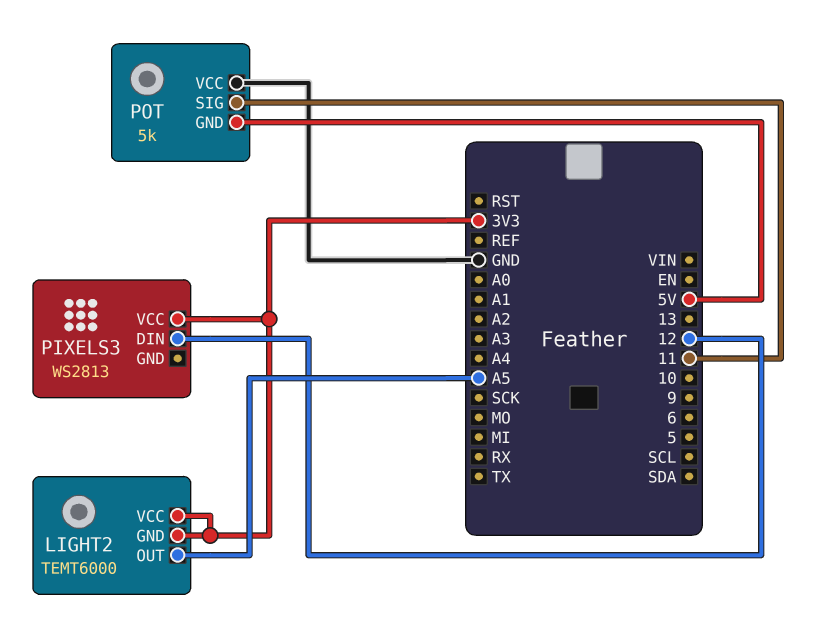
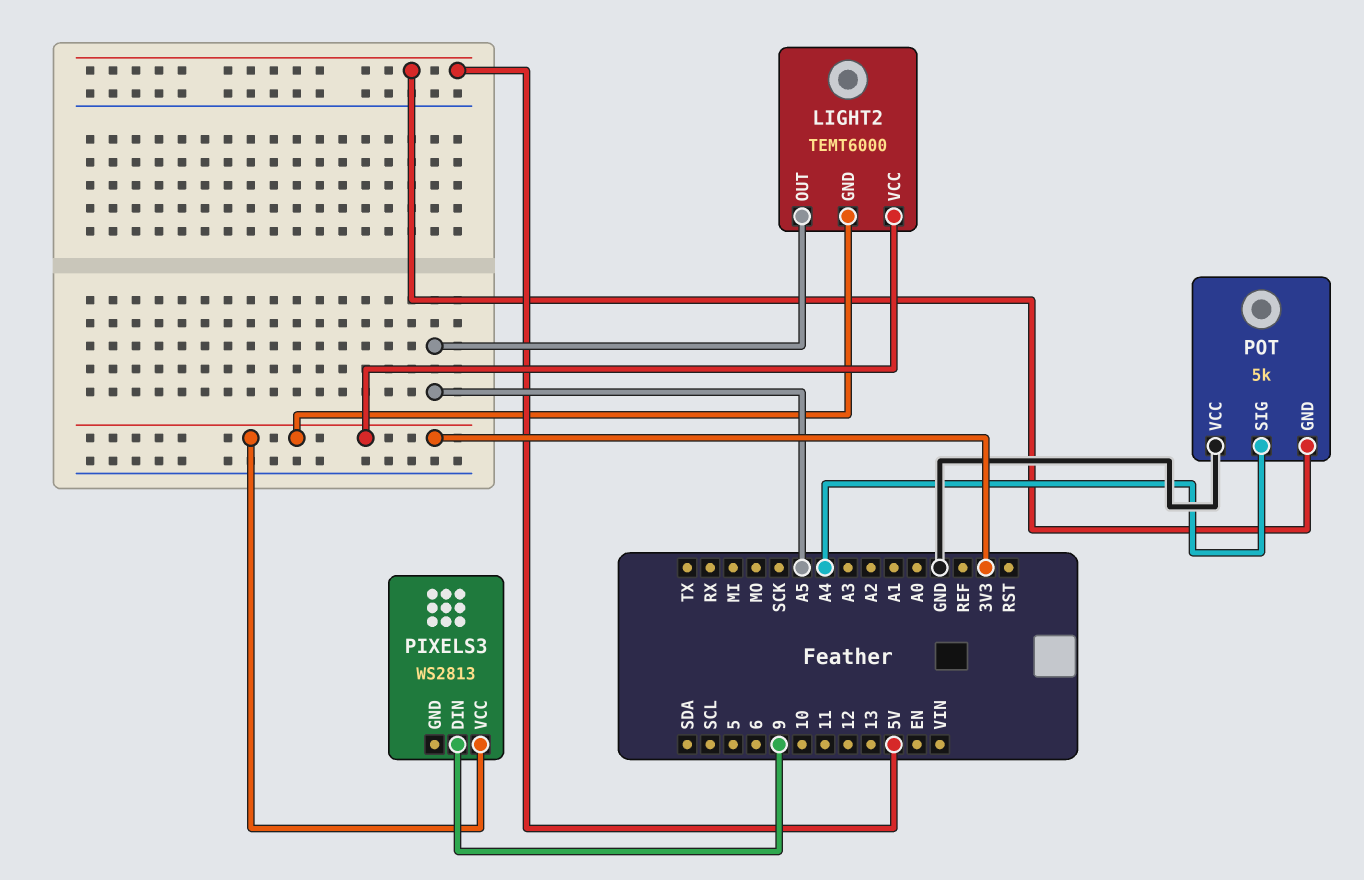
PIXELS3 pin DIN: 12 -> 9
POT pin SIG: 11 -> A4

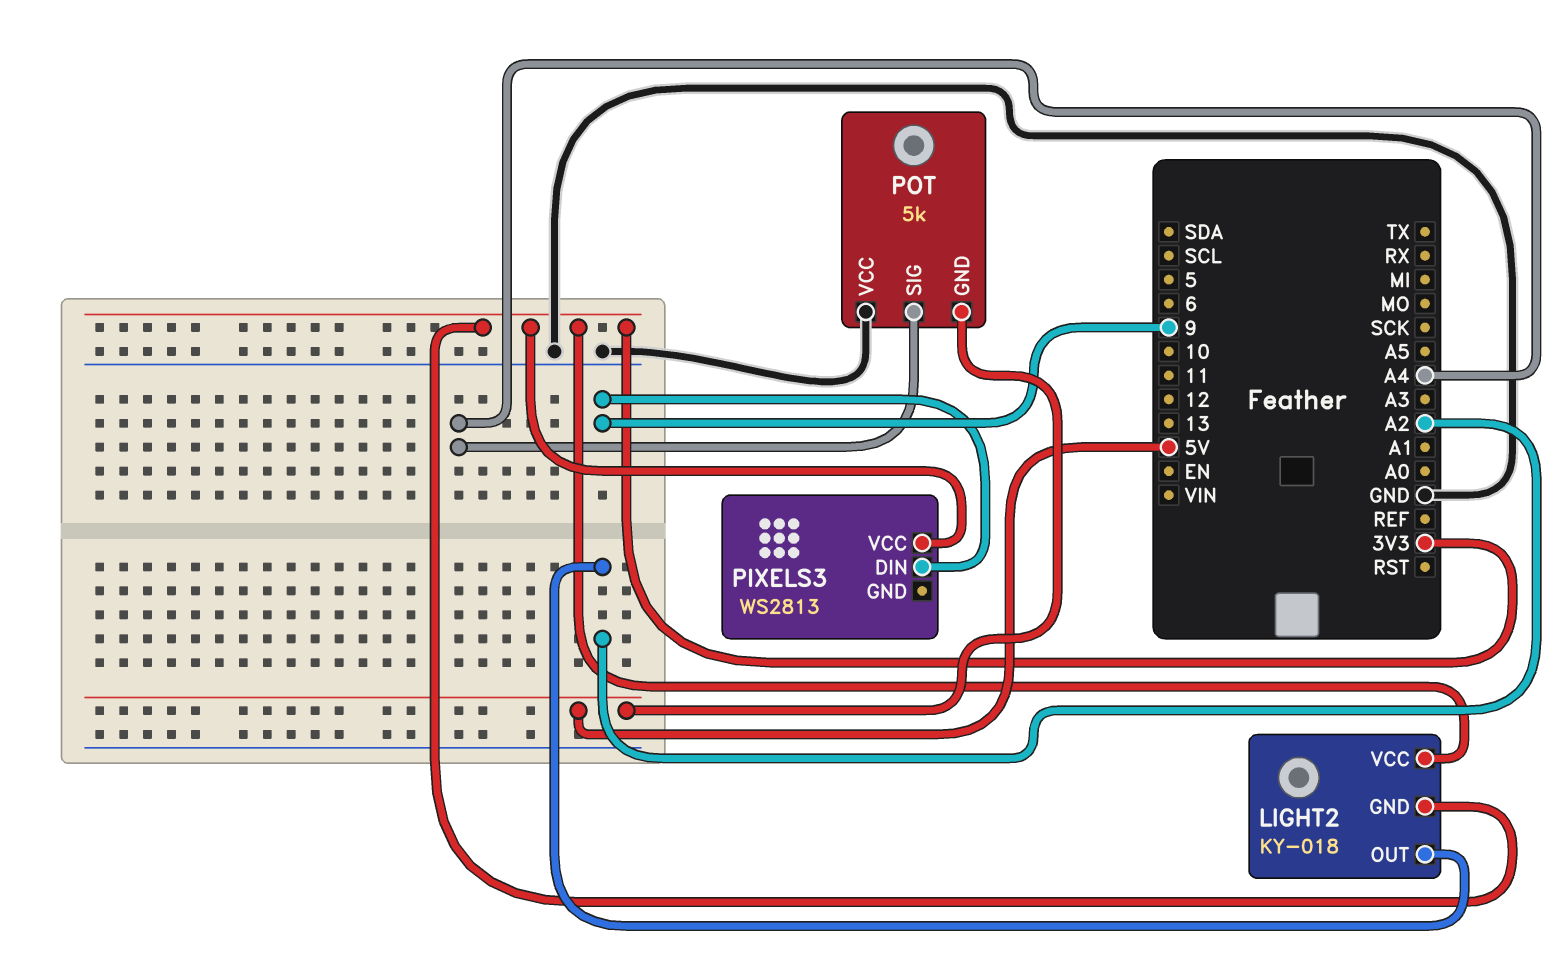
LIGHT2: TEMT6000 -> KY-018
LIGHT2 pin OUT: A5 -> A2

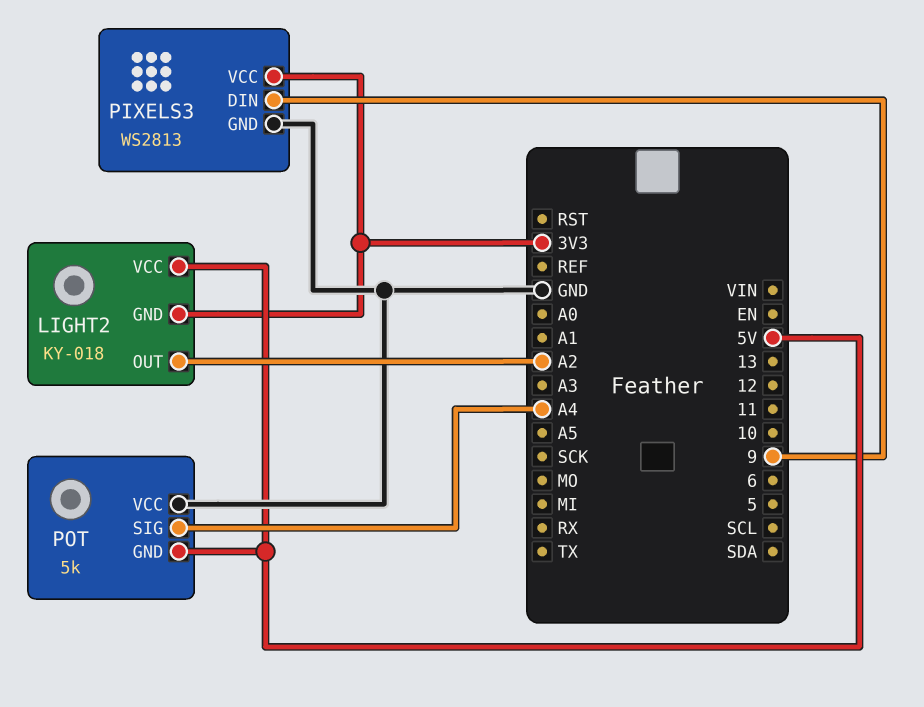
LIGHT2 pin VCC: 3V3 -> 5V
PIXELS3 pin GND: none -> GND

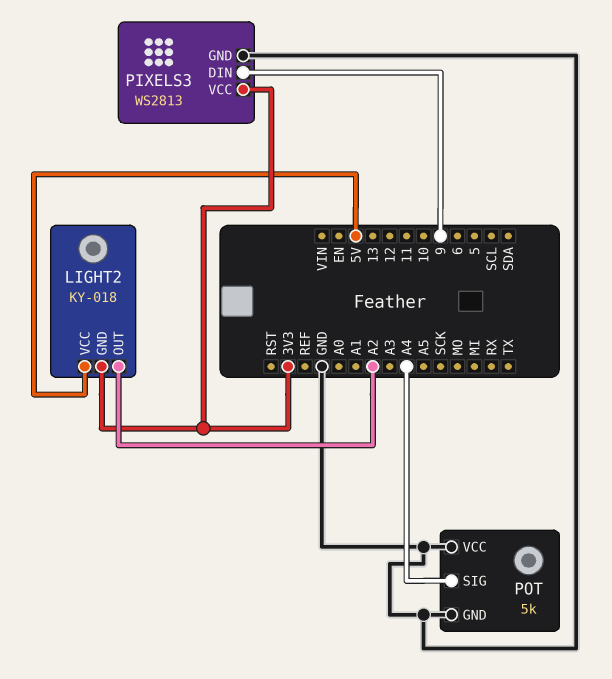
POT pin GND: 5V -> GND

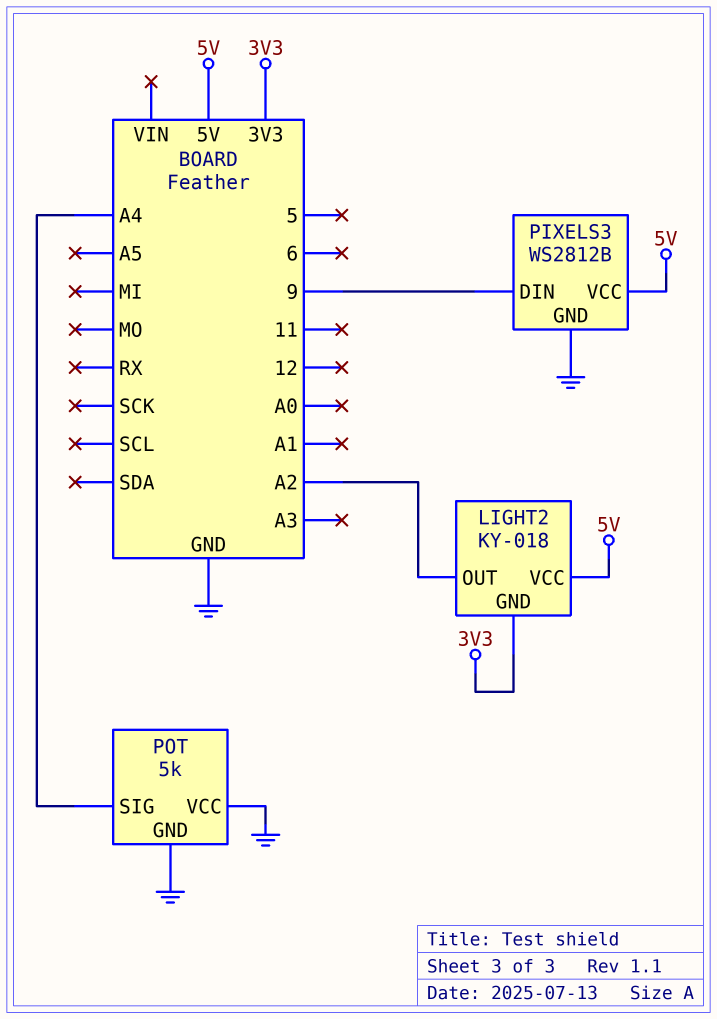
PIXELS3: WS2813 -> WS2812B
PIXELS3 pin VCC: 3V3 -> 5V

